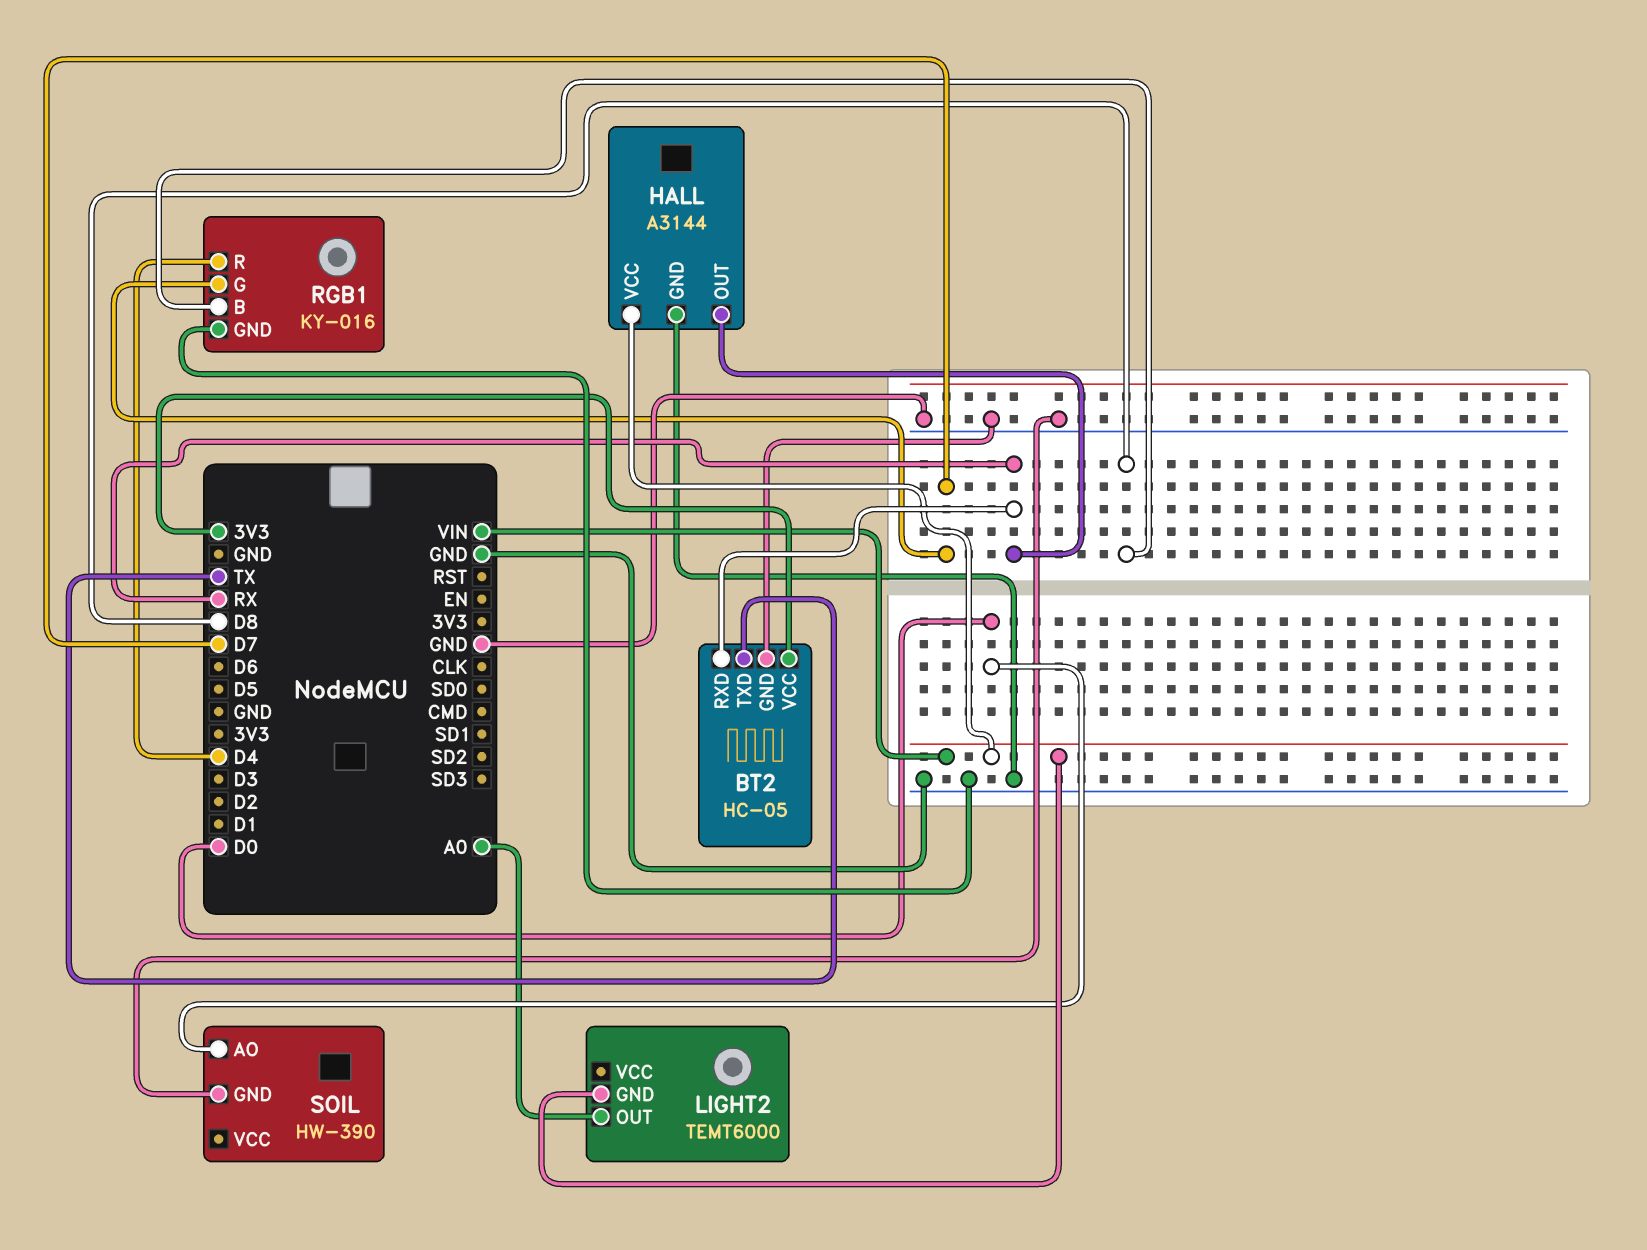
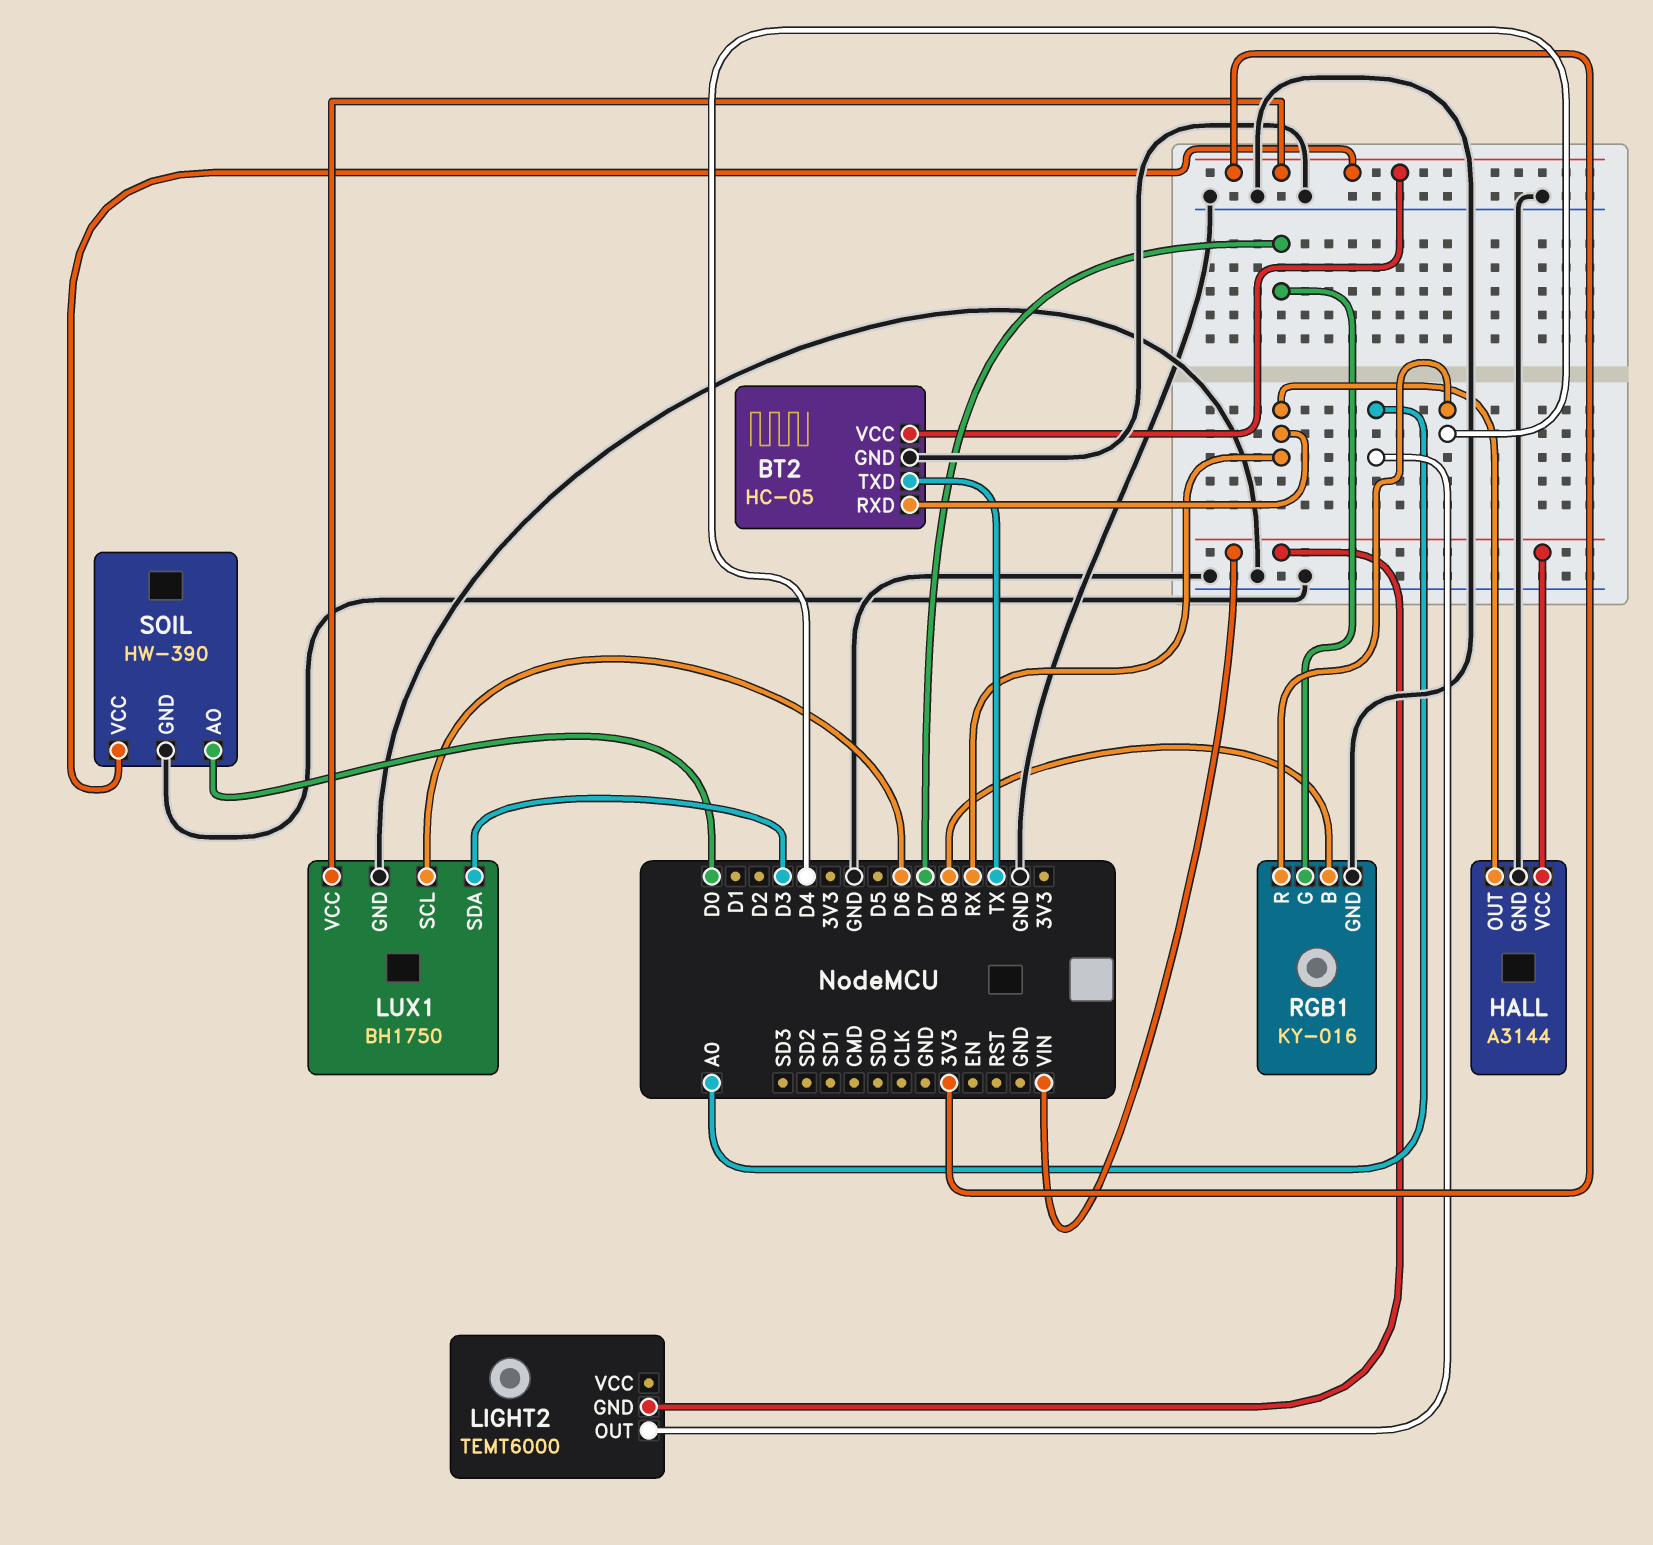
LUX1: none -> BH1750
LUX1 pin GND: none -> GND
LUX1 pin SCL: none -> D6
LUX1 pin SDA: none -> D3
LUX1 pin VCC: none -> 3V3
SOIL pin VCC: none -> 3V3

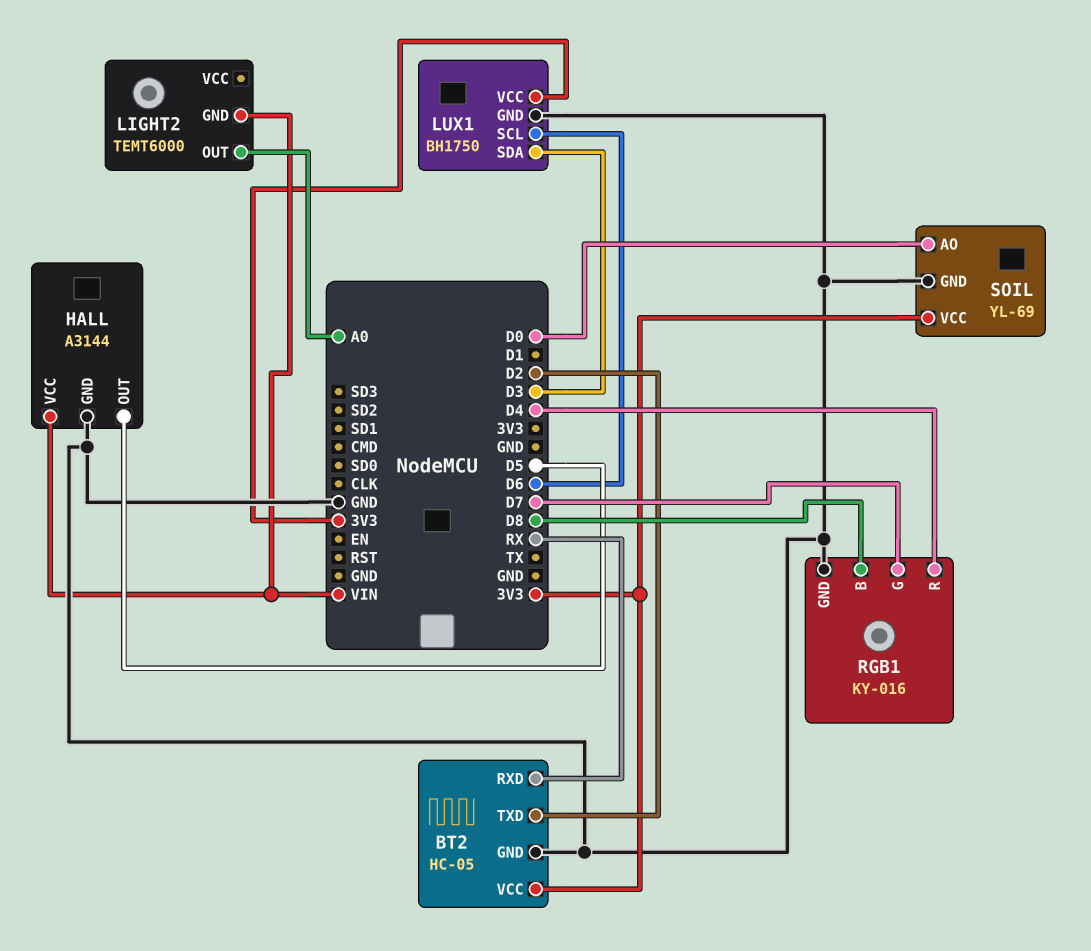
BT2 pin TXD: TX -> D2
HALL pin OUT: RX -> D5
SOIL: HW-390 -> YL-69

